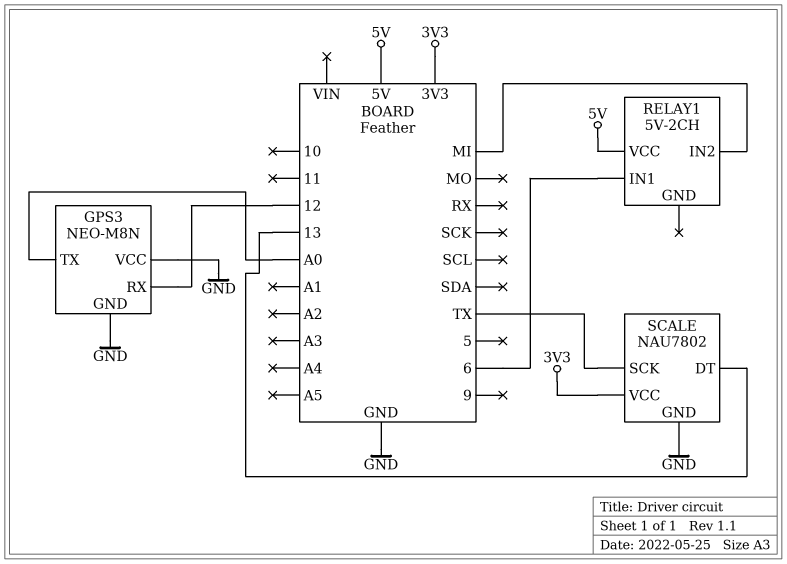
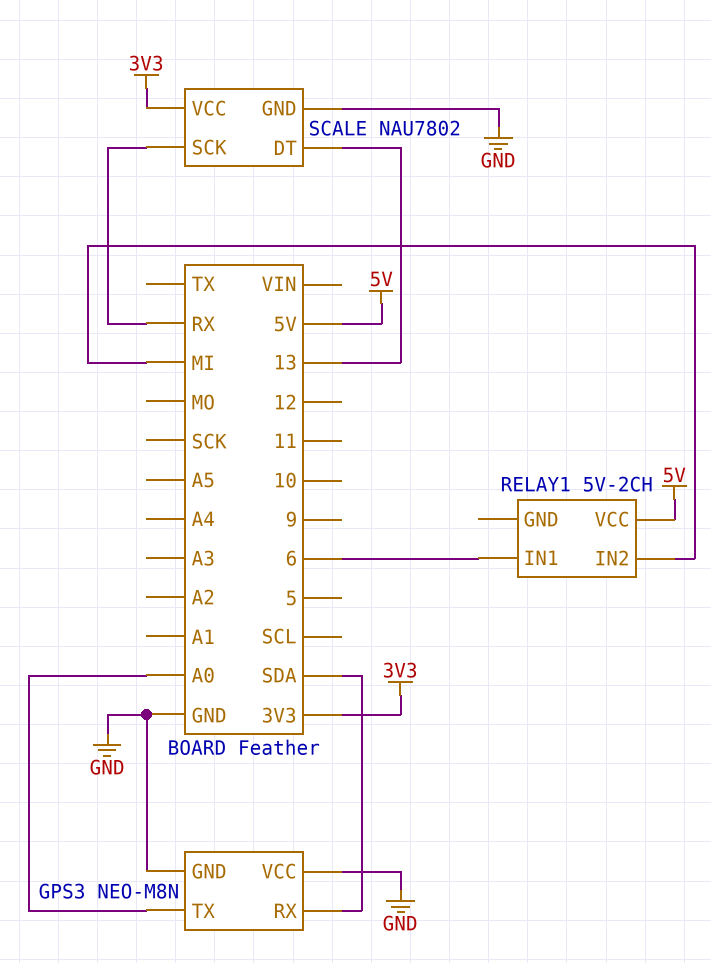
GPS3 pin RX: 12 -> SDA
SCALE pin SCK: TX -> RX

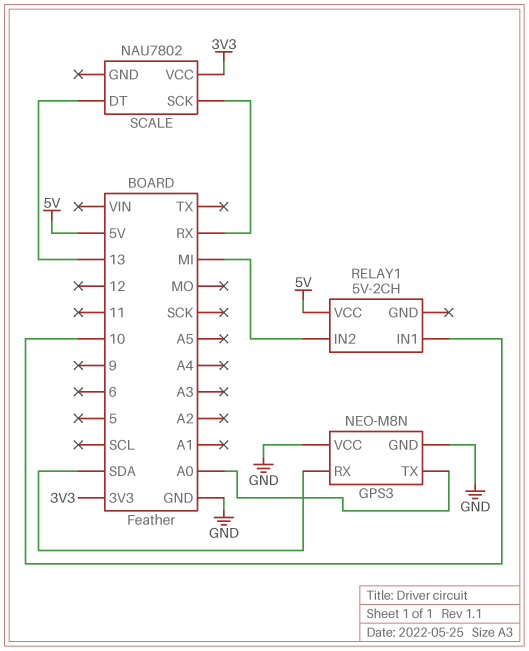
RELAY1 pin IN1: 6 -> 10
SCALE pin GND: GND -> none

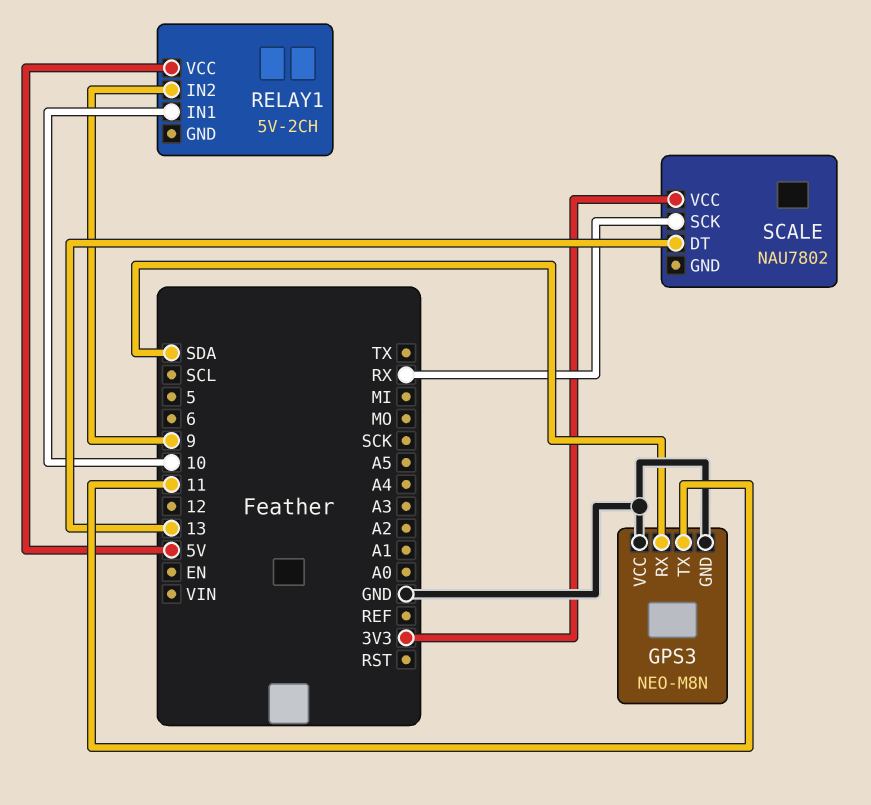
GPS3 pin TX: A0 -> 11
RELAY1 pin IN2: MI -> 9

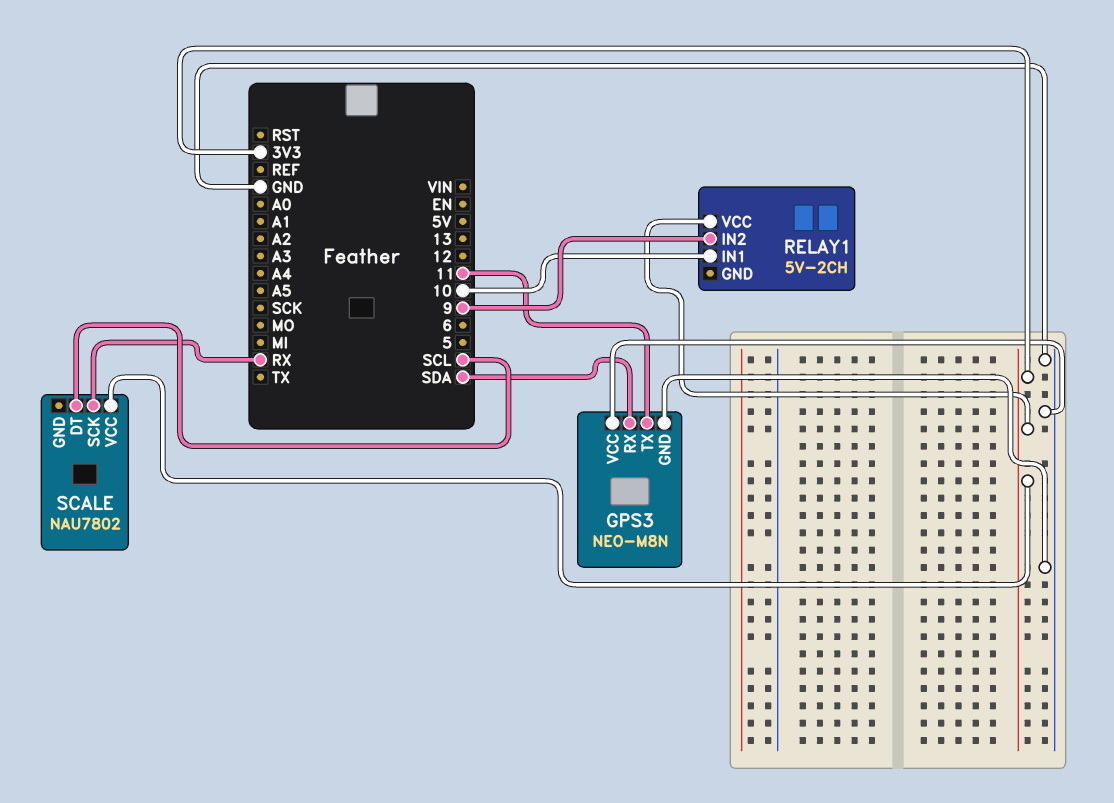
RELAY1 pin VCC: 5V -> 3V3
SCALE pin DT: 13 -> SCL

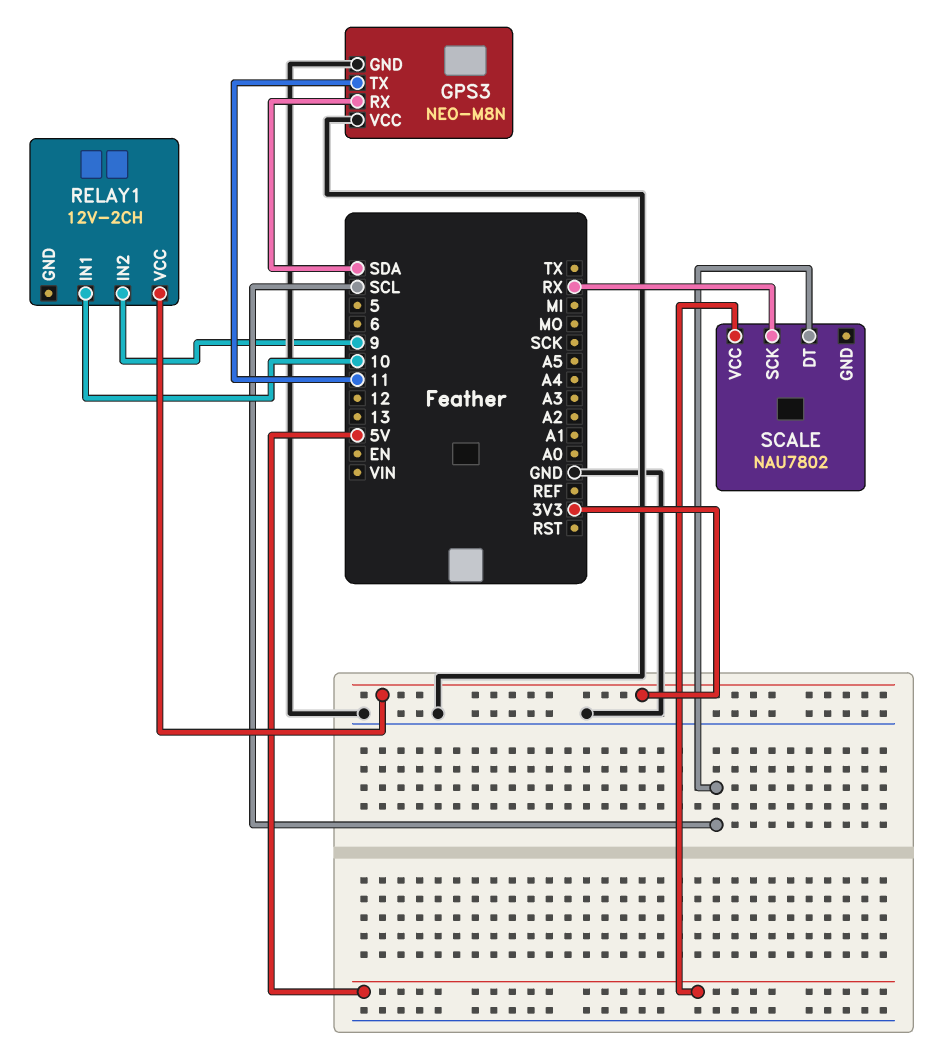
RELAY1: 5V-2CH -> 12V-2CH
SCALE pin VCC: 3V3 -> 5V

